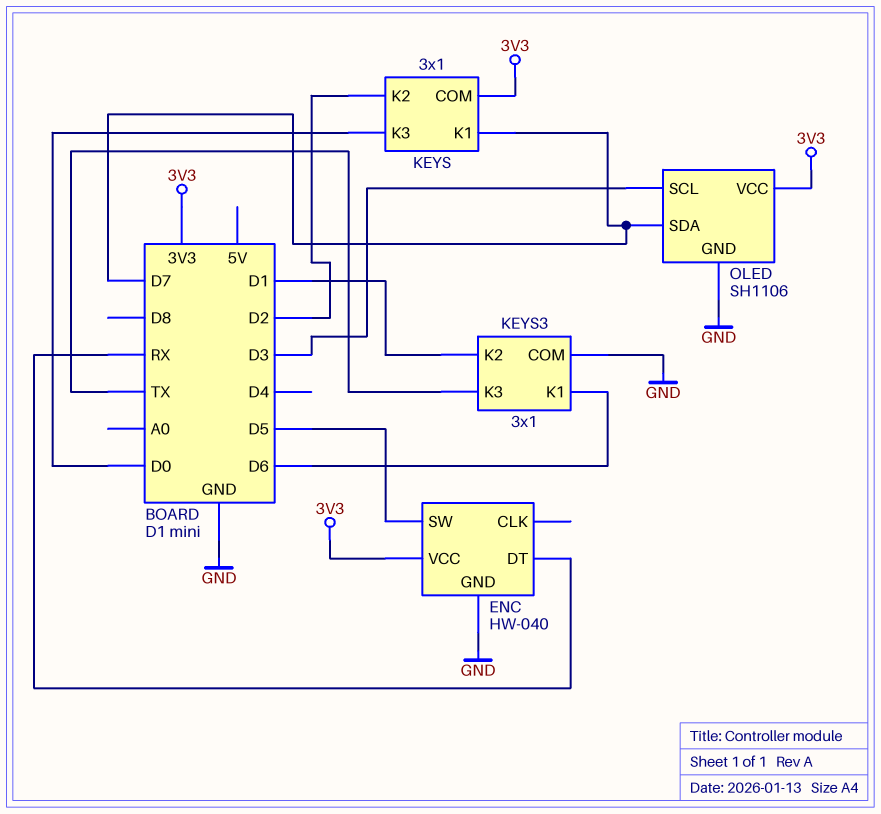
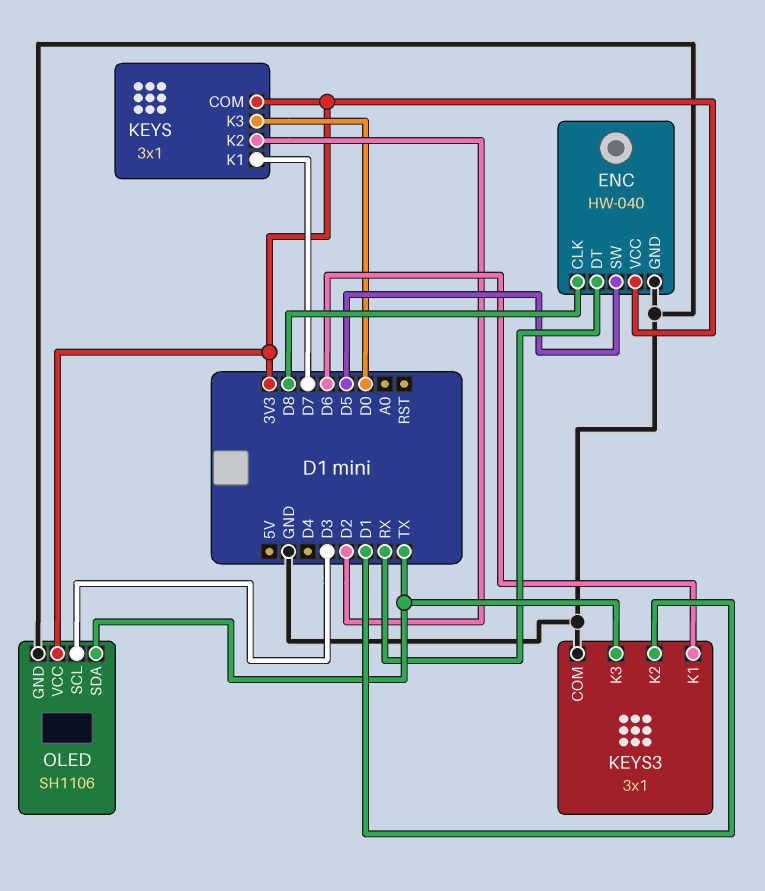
ENC pin CLK: none -> D8
OLED pin SDA: D7 -> TX

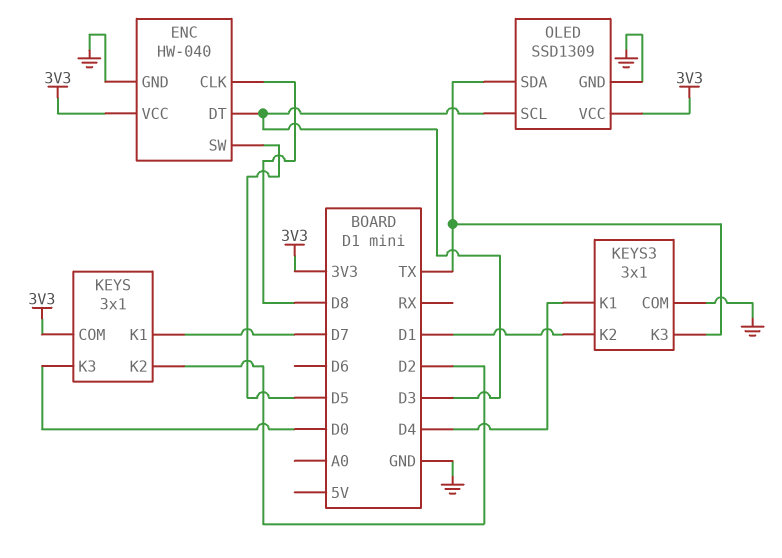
ENC pin DT: RX -> D3
KEYS3 pin K1: D6 -> D4
OLED: SH1106 -> SSD1309

